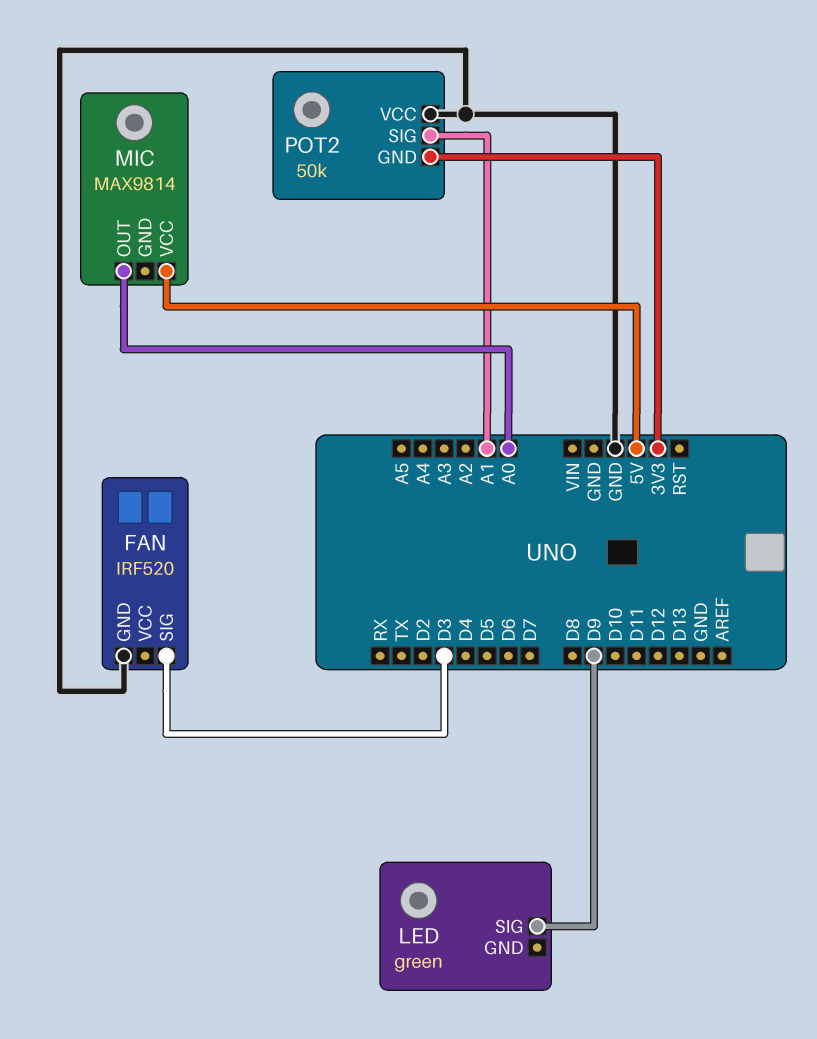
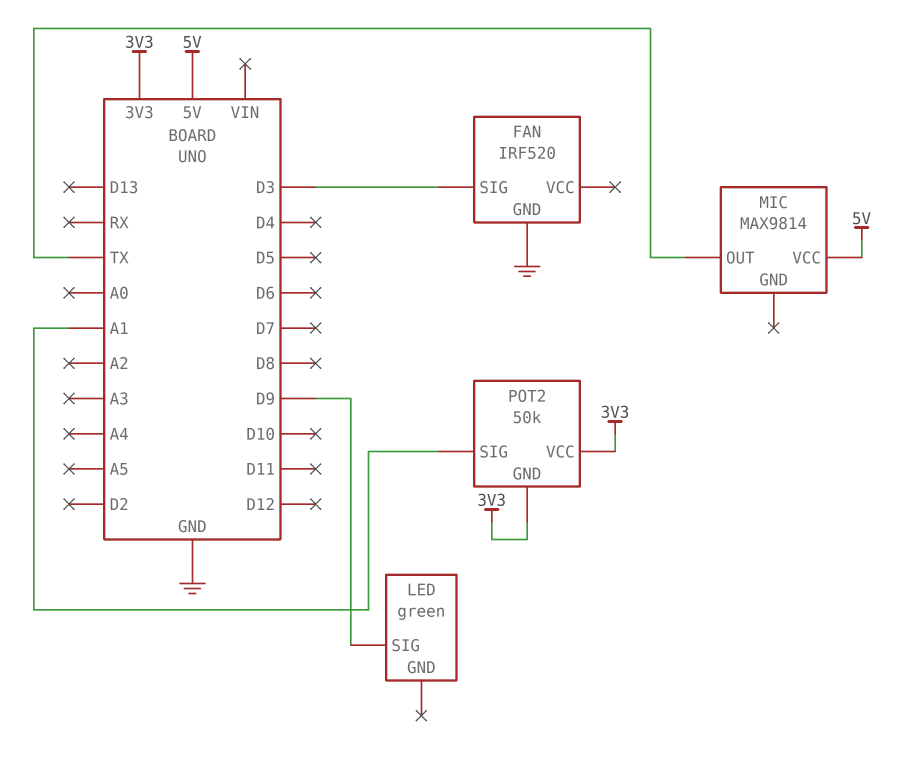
MIC pin OUT: A0 -> TX
POT2 pin VCC: GND -> 3V3

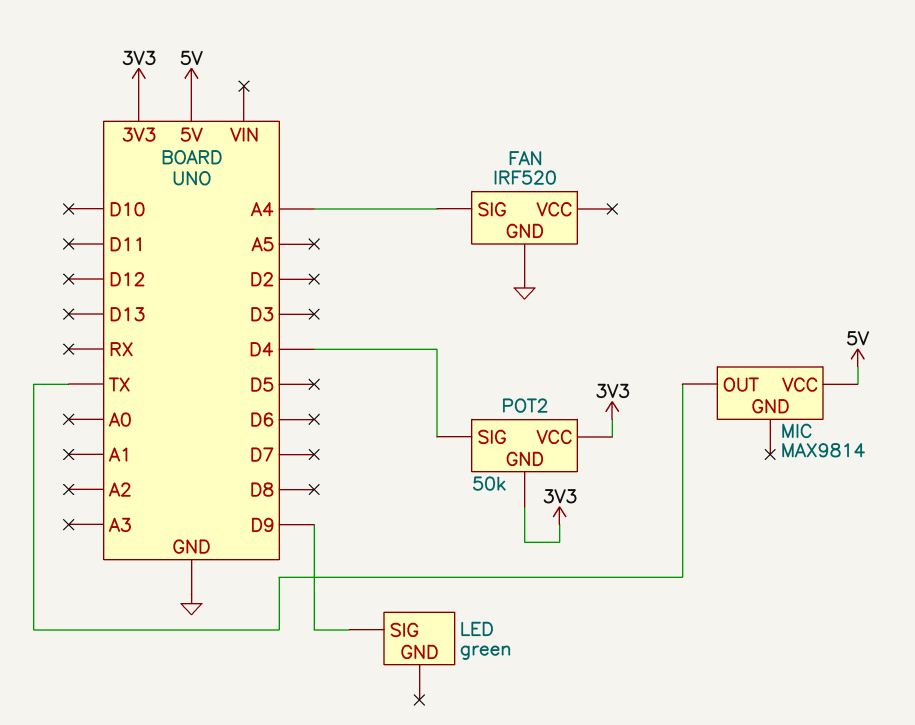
FAN pin SIG: D3 -> A4
POT2 pin SIG: A1 -> D4

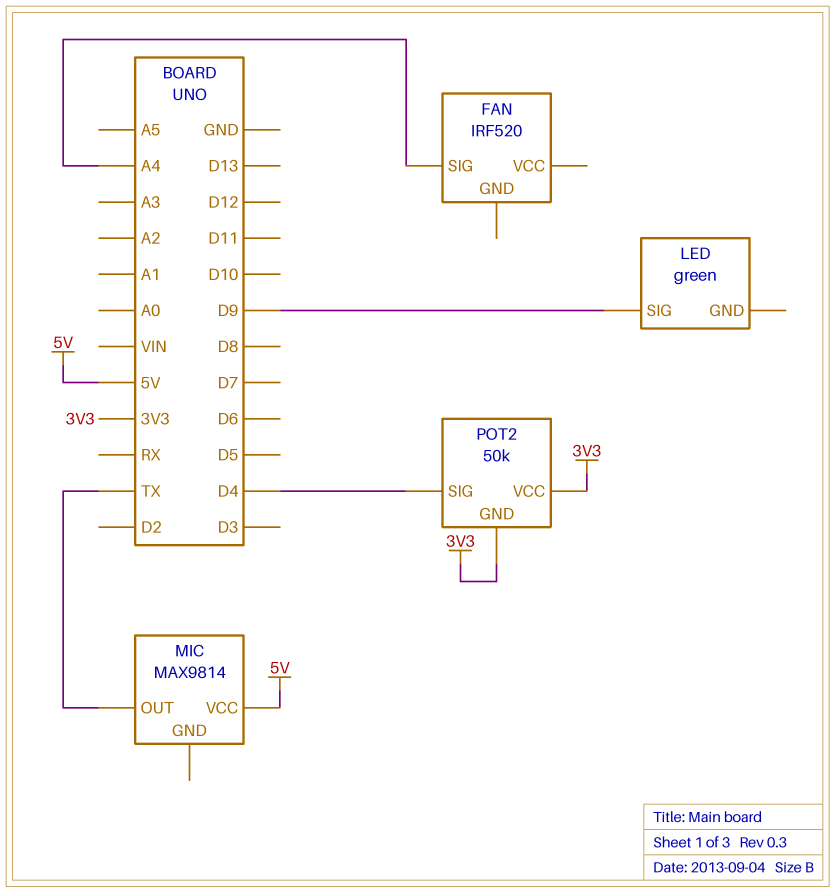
FAN pin GND: GND -> none

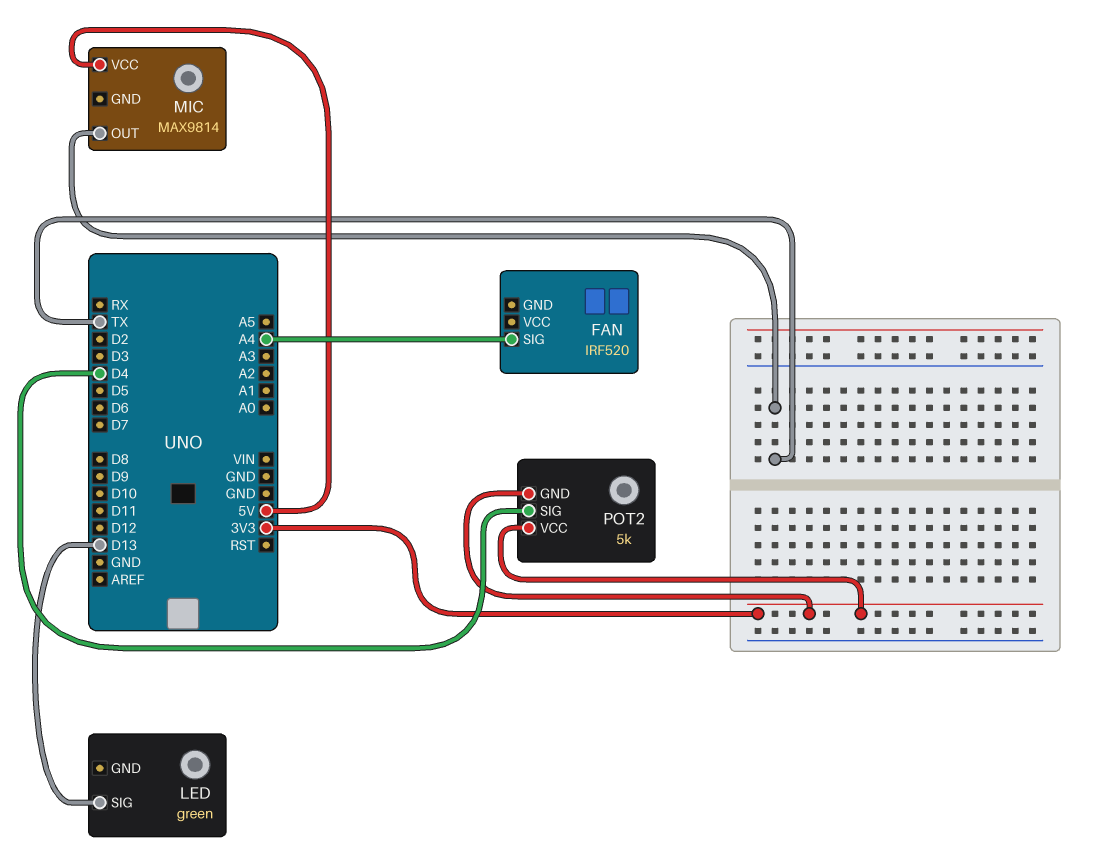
LED pin SIG: D9 -> D13
POT2: 50k -> 5k

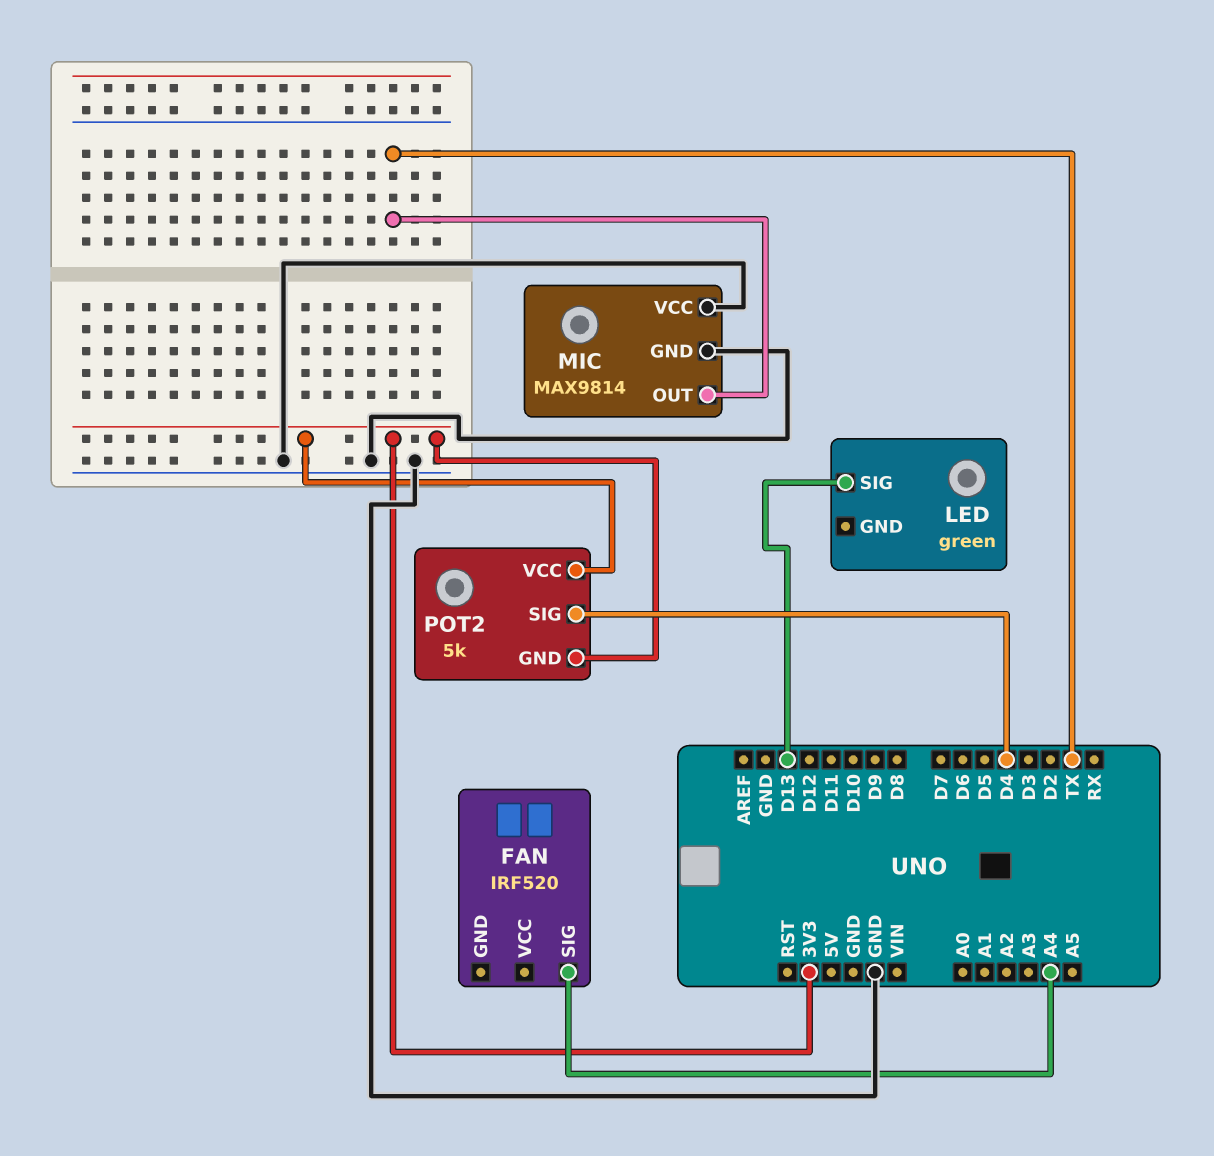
MIC pin GND: none -> GND
MIC pin VCC: 5V -> GND

